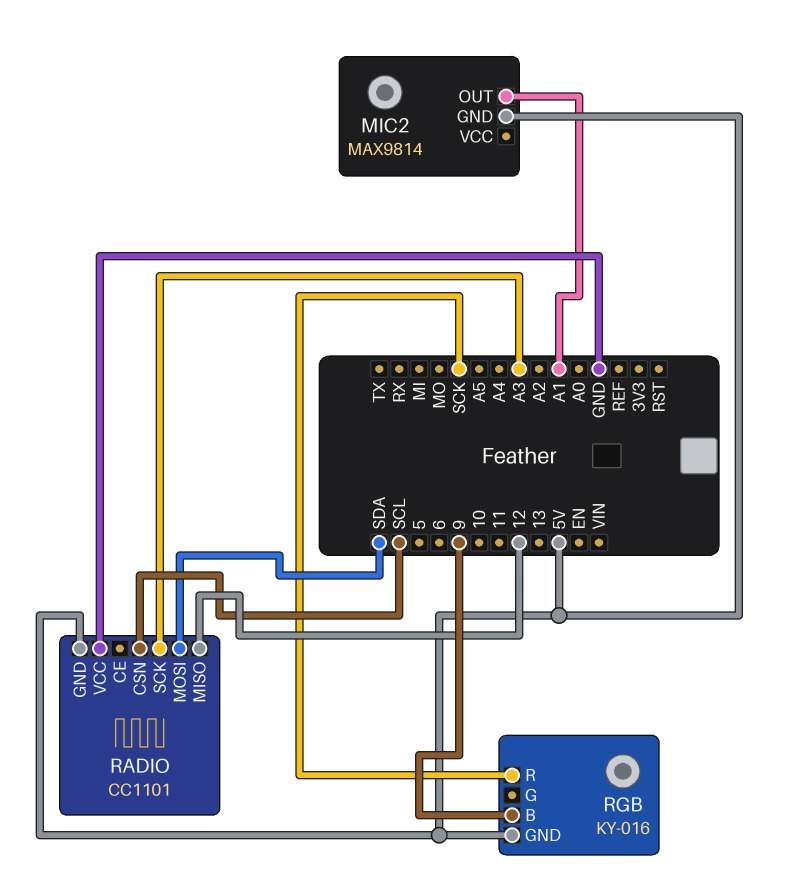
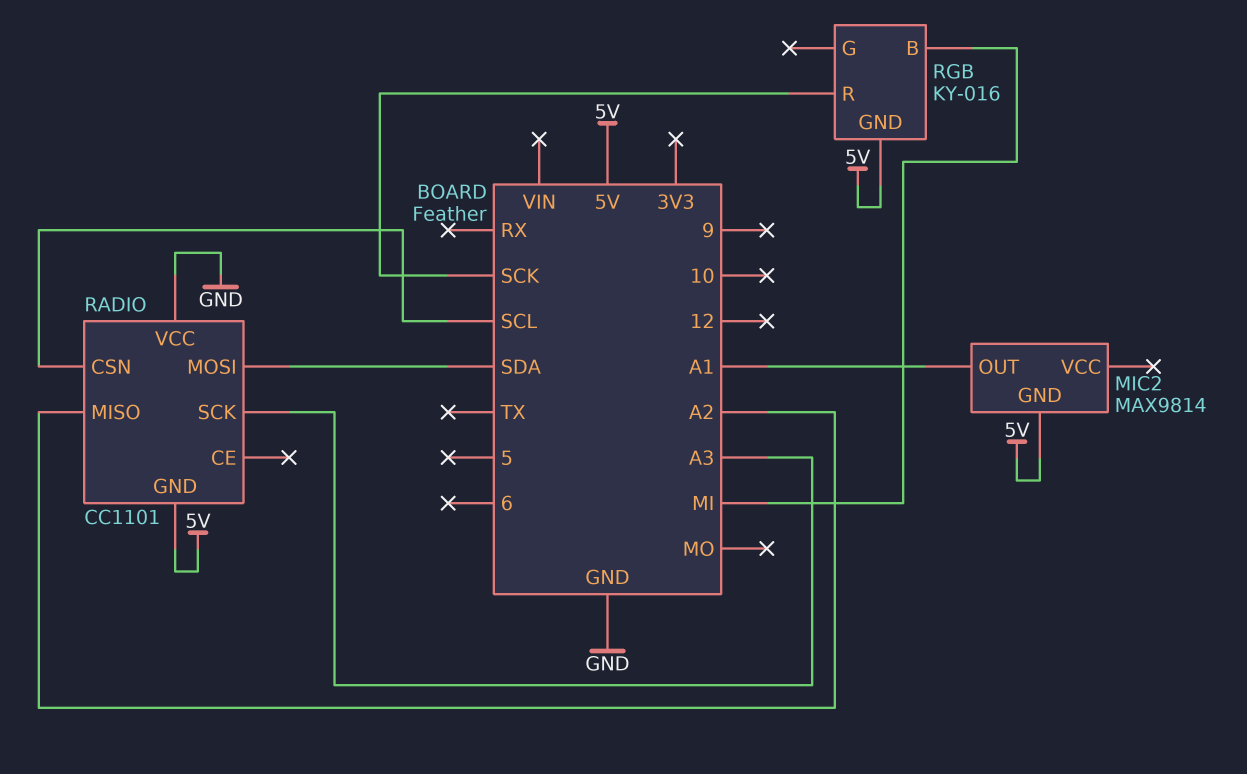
RADIO pin MISO: 12 -> A2
RGB pin B: 9 -> MI

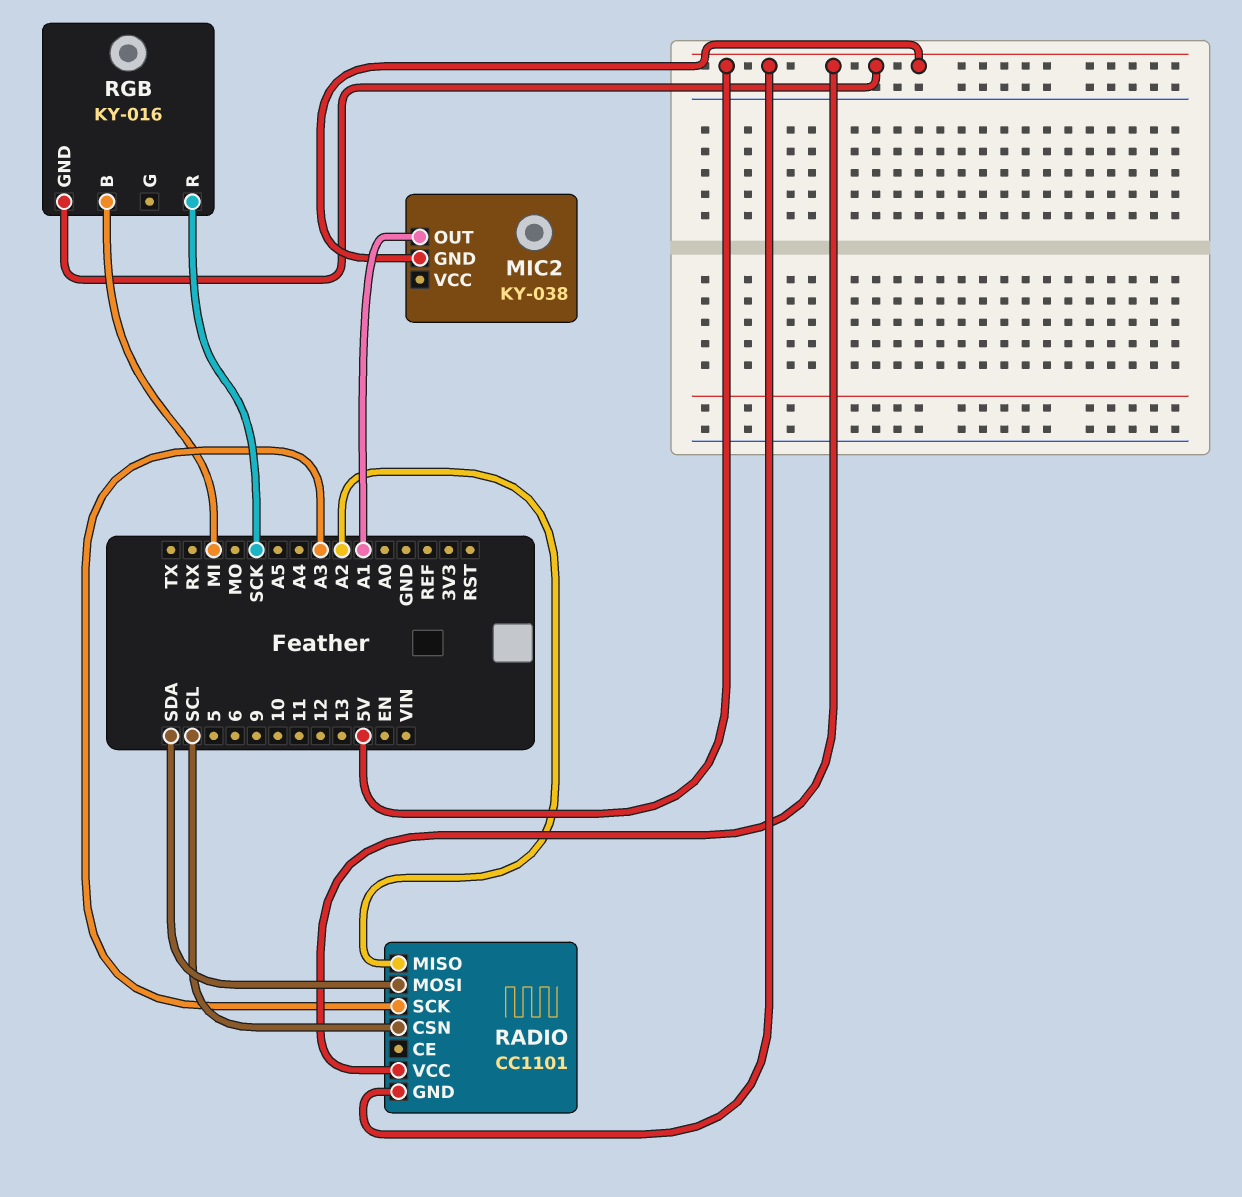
MIC2: MAX9814 -> KY-038
RADIO pin VCC: GND -> 5V

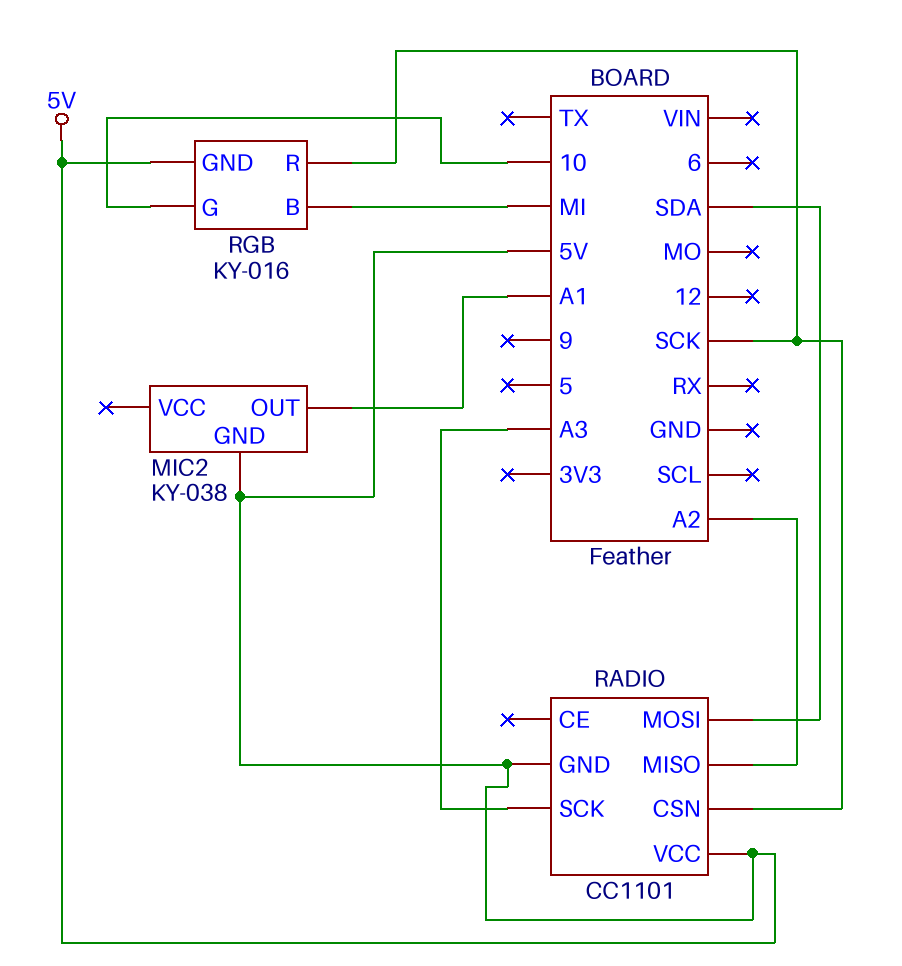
RADIO pin CSN: SCL -> SCK
RGB pin G: none -> 10

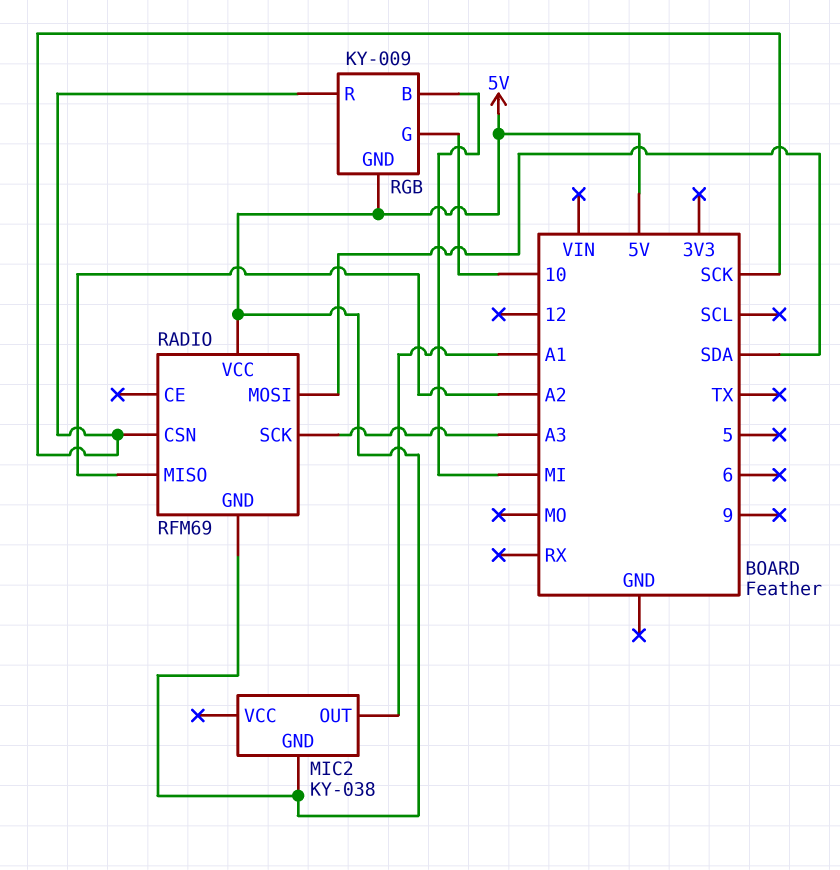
RADIO: CC1101 -> RFM69
RGB: KY-016 -> KY-009

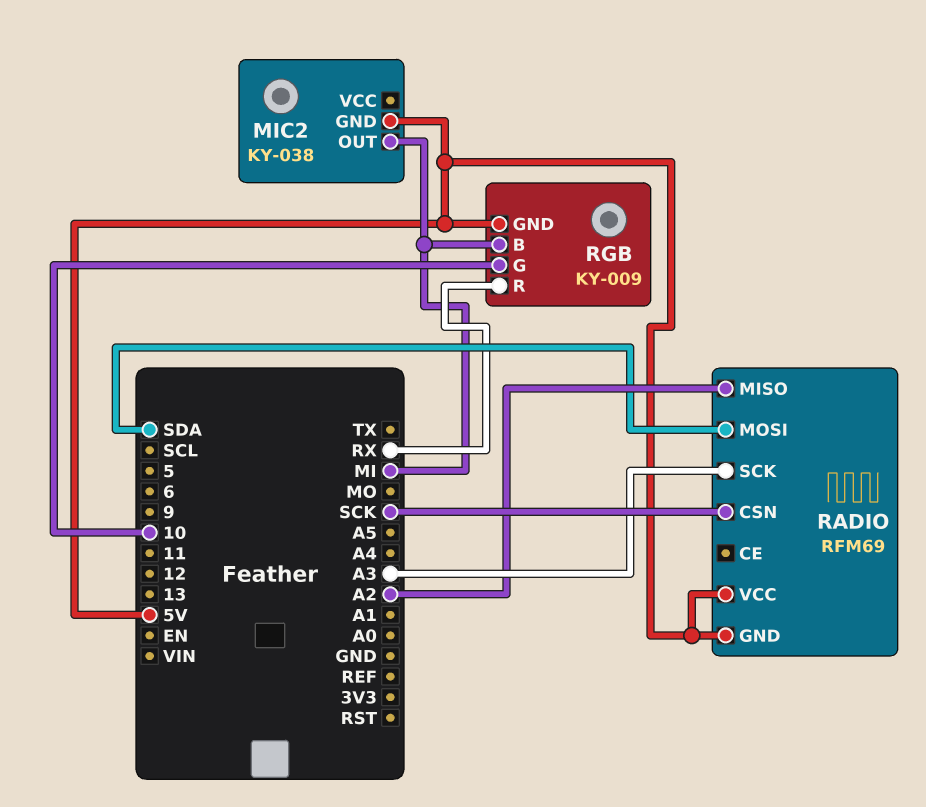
MIC2 pin OUT: A1 -> MI
RGB pin R: SCK -> RX

